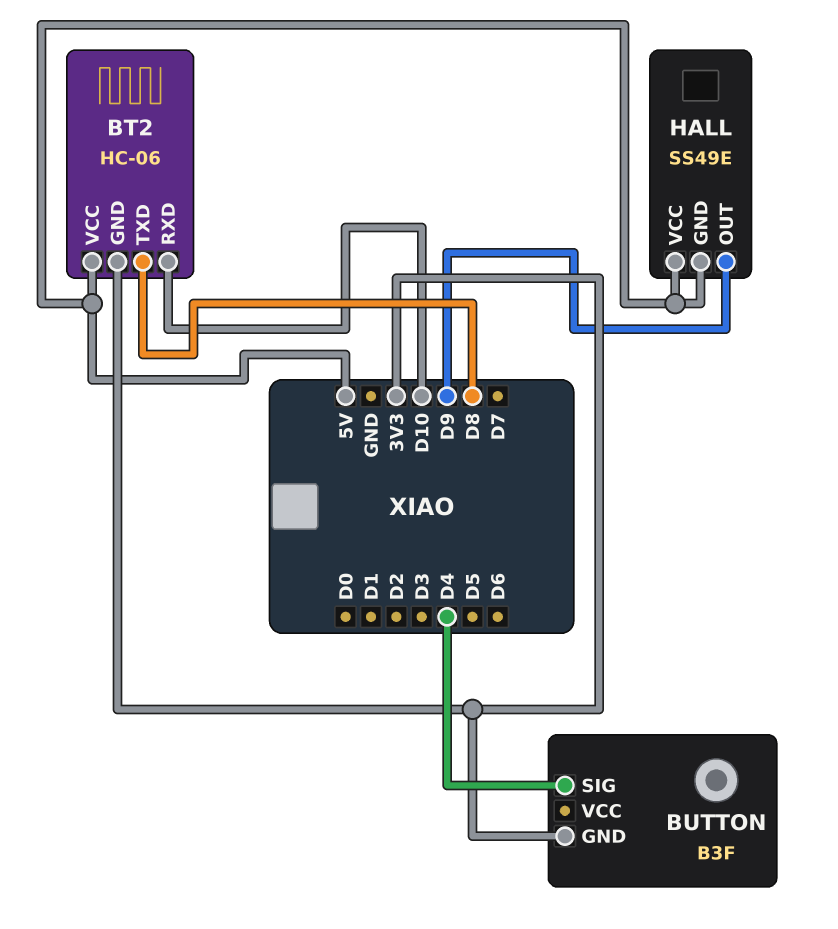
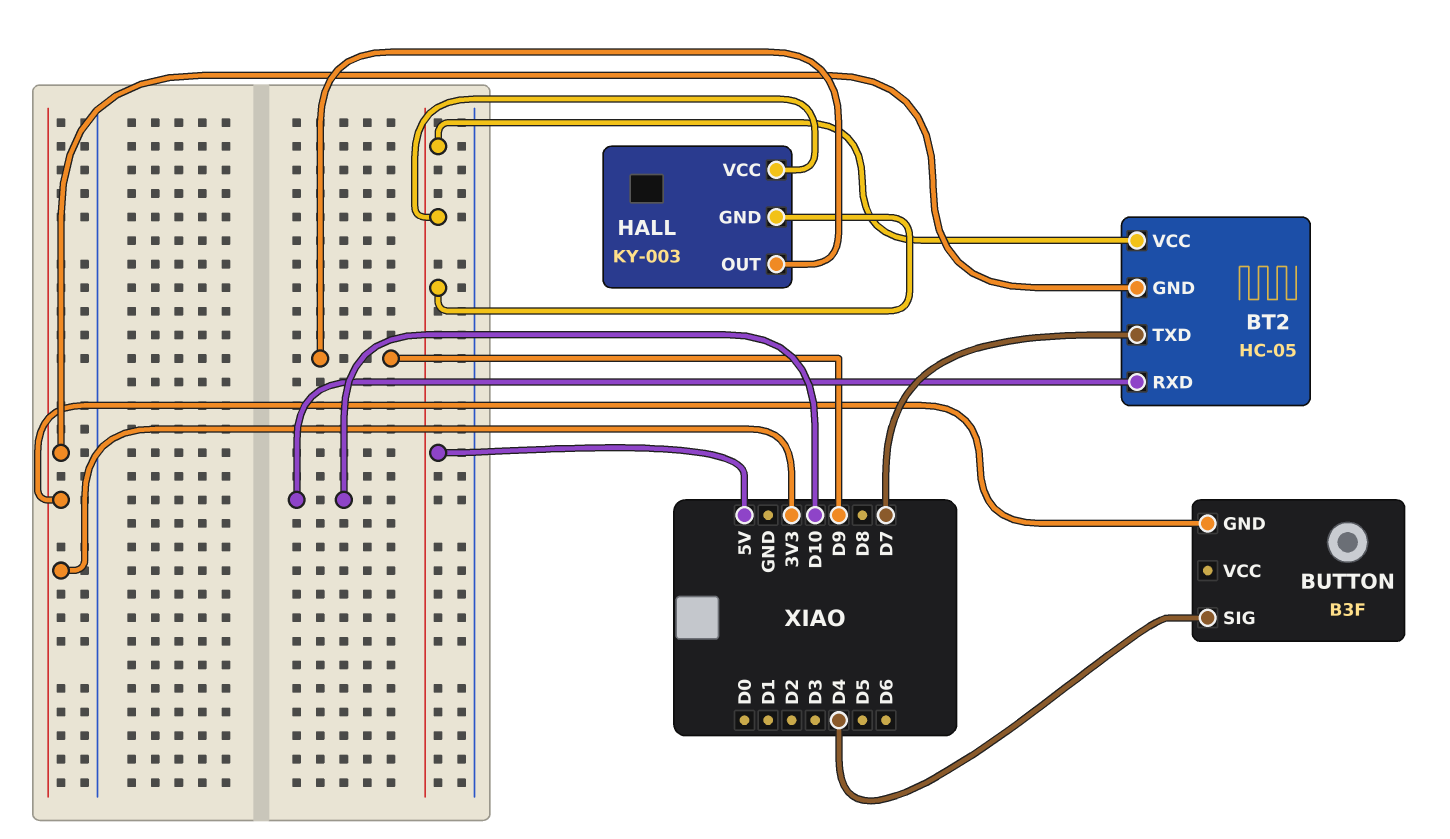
BT2: HC-06 -> HC-05
BT2 pin TXD: D8 -> D7
HALL: SS49E -> KY-003

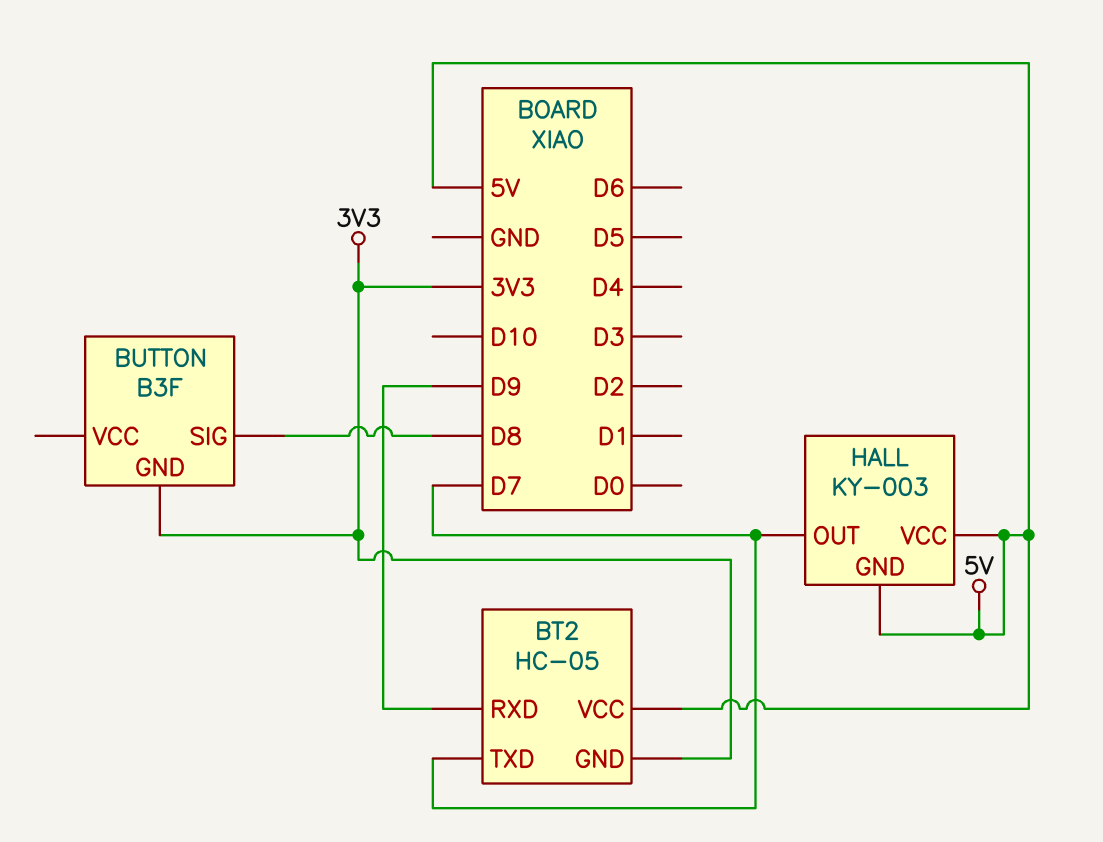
BT2 pin RXD: D10 -> D9
BUTTON pin SIG: D4 -> D8
HALL pin OUT: D9 -> D7

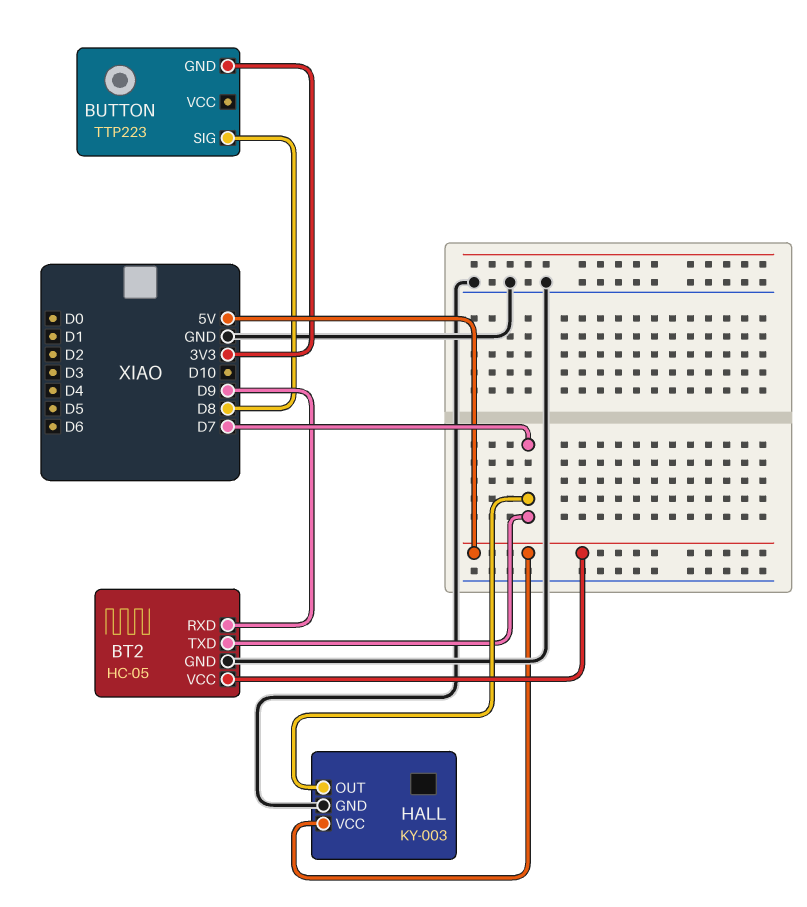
BT2 pin GND: 3V3 -> GND
BUTTON: B3F -> TTP223
HALL pin GND: 5V -> GND

